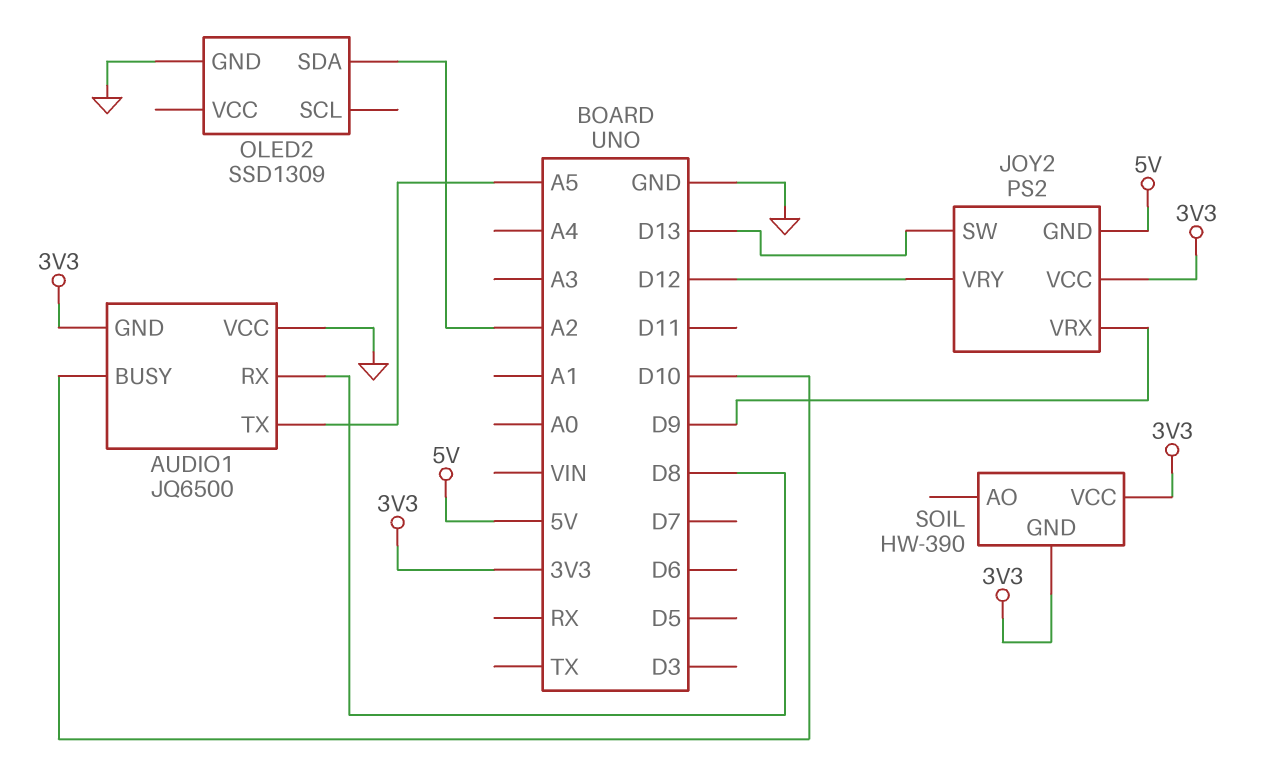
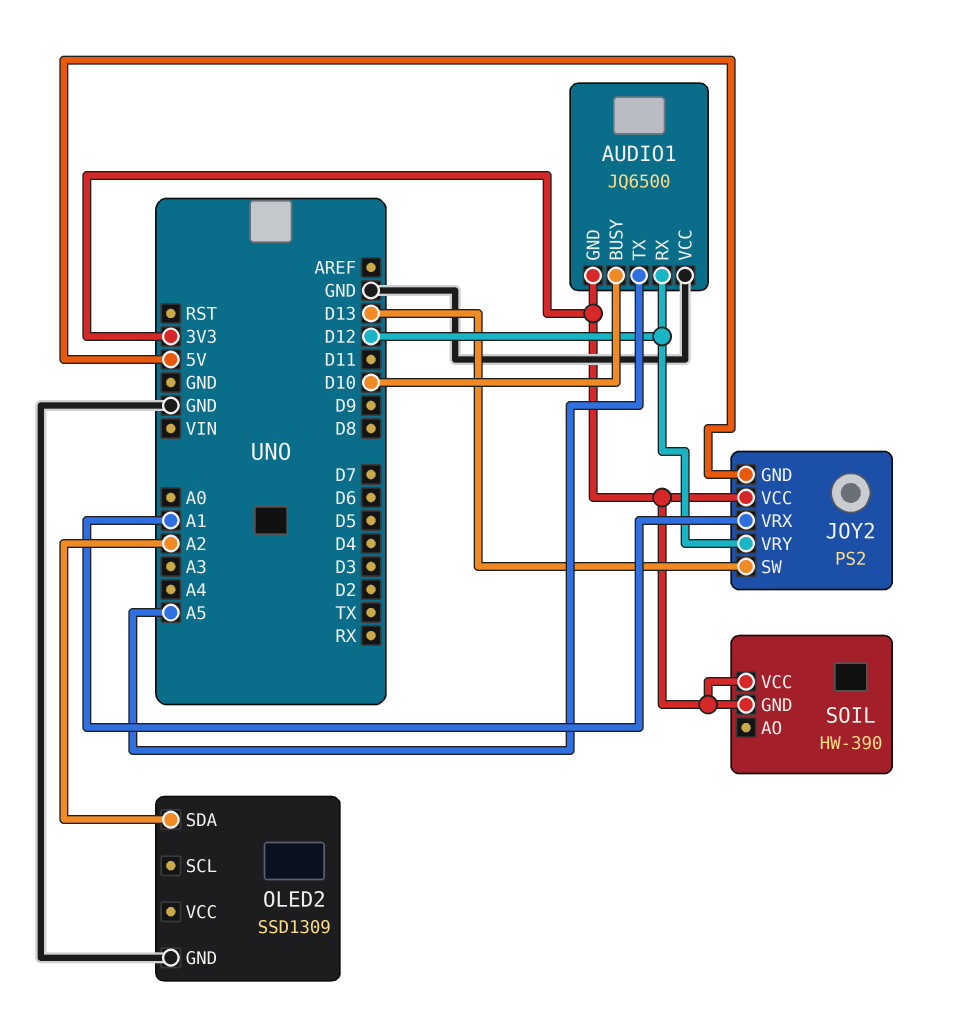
AUDIO1 pin RX: D8 -> D12
JOY2 pin VRX: D9 -> A1

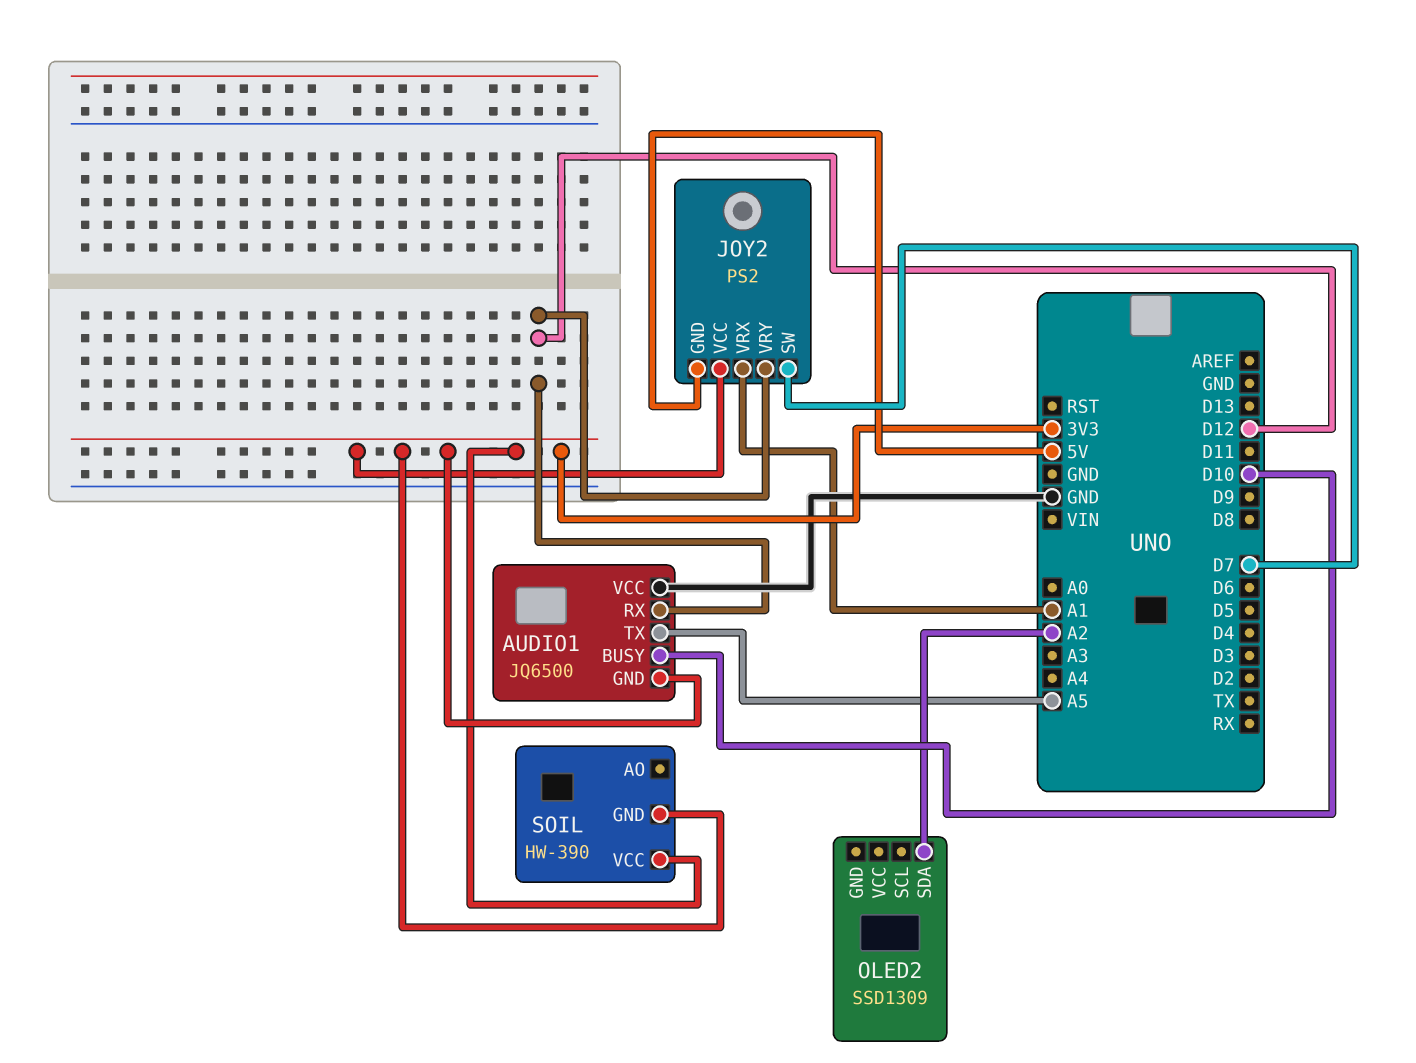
JOY2 pin SW: D13 -> D7
OLED2 pin GND: GND -> none

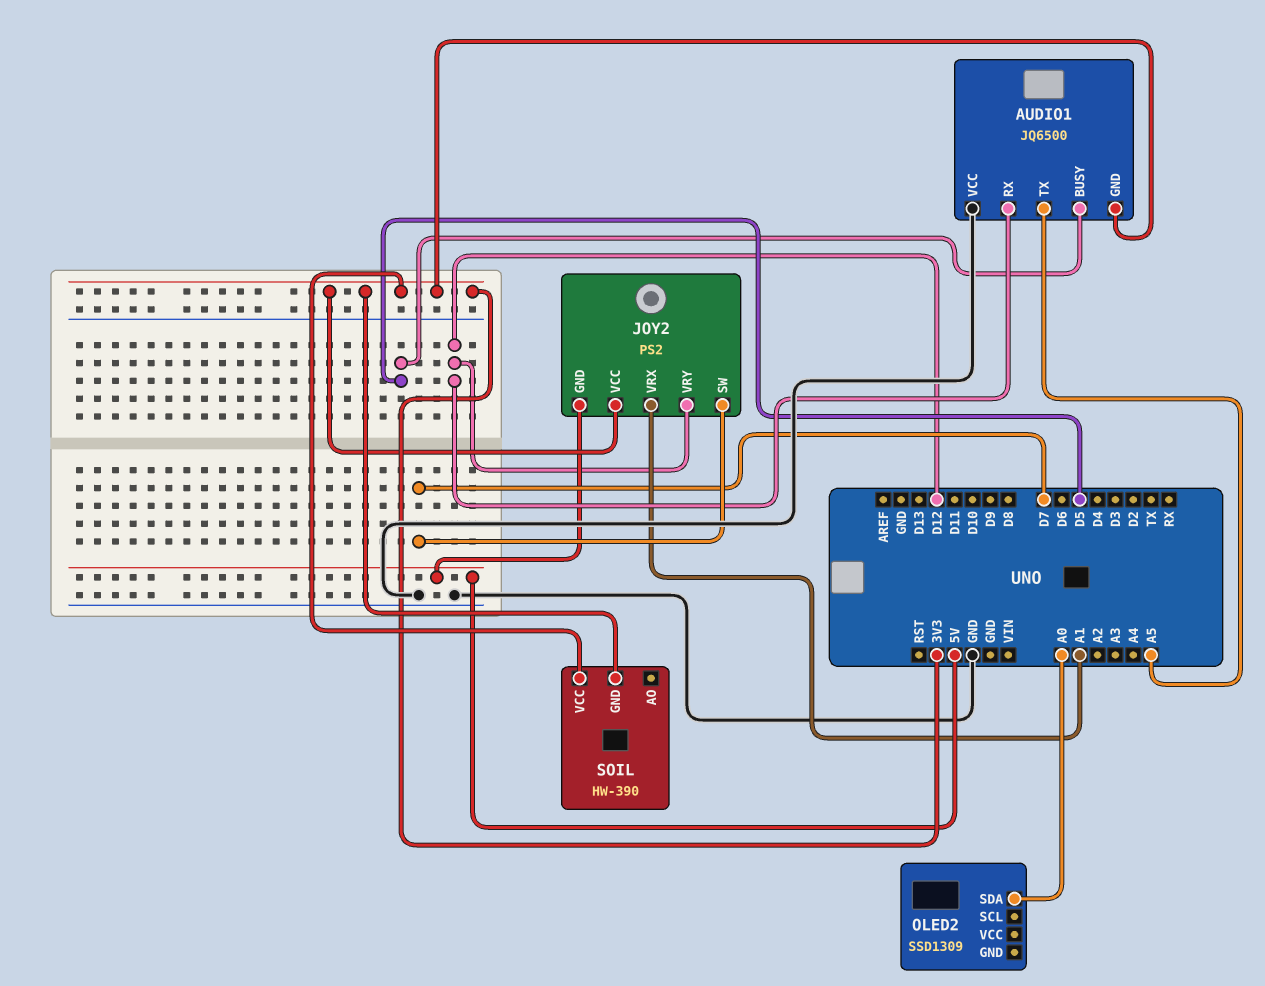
AUDIO1 pin BUSY: D10 -> D5
OLED2 pin SDA: A2 -> A0

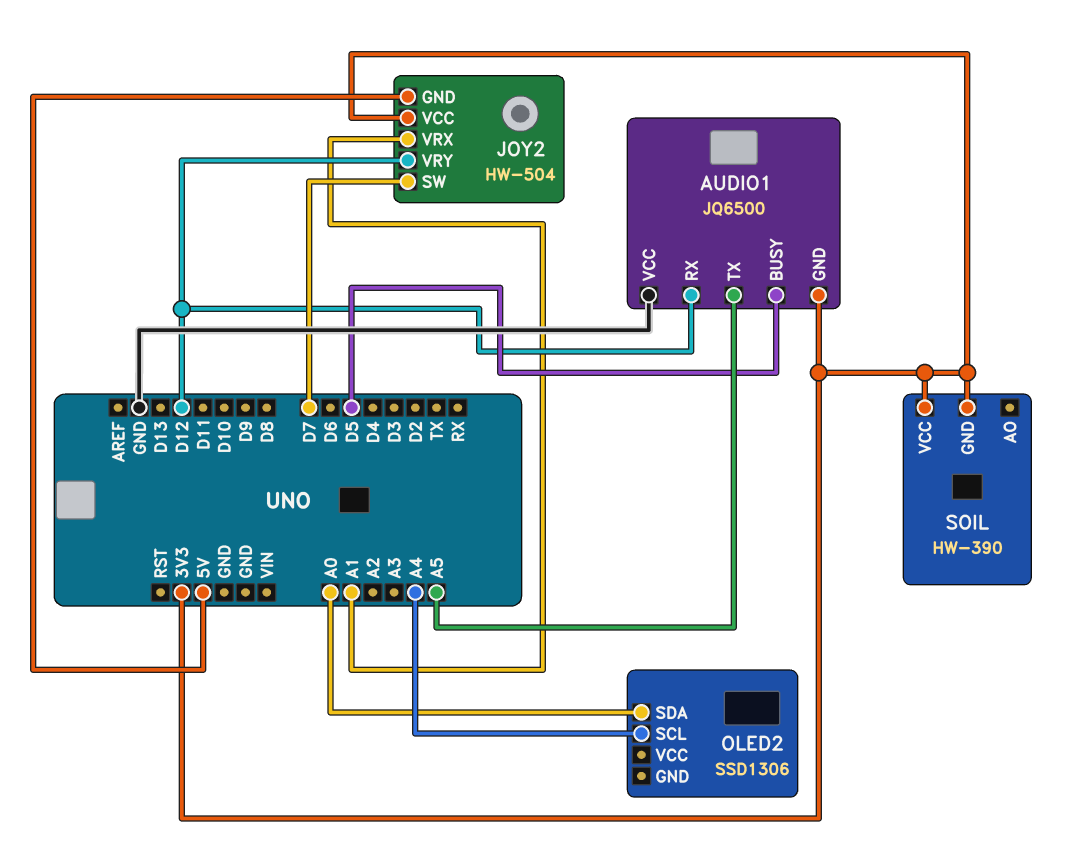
JOY2: PS2 -> HW-504
OLED2: SSD1309 -> SSD1306
OLED2 pin SCL: none -> A4

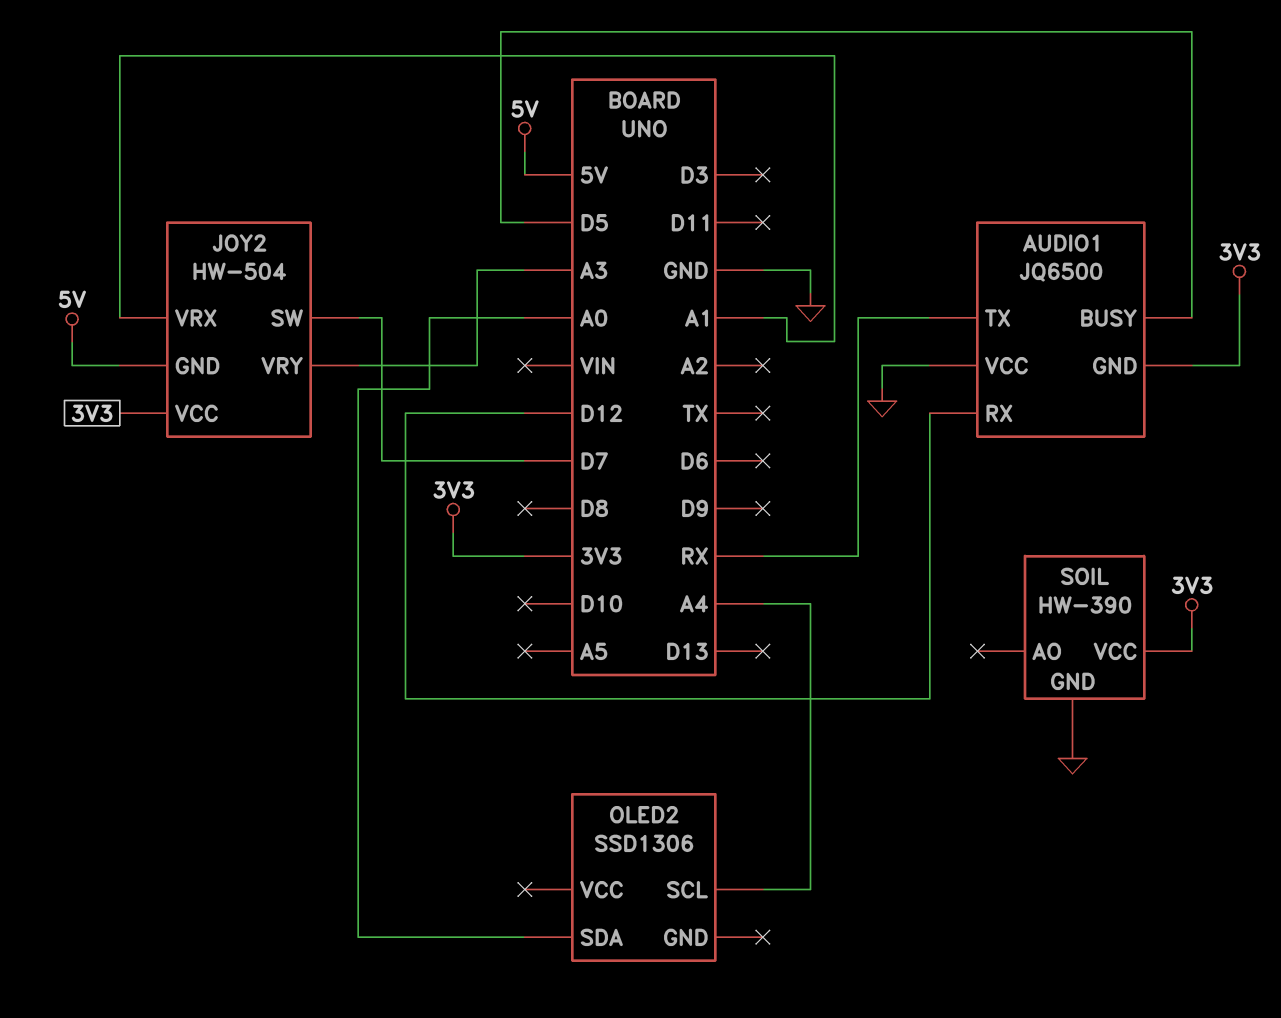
AUDIO1 pin TX: A5 -> RX
JOY2 pin VRY: D12 -> A3
SOIL pin GND: 3V3 -> GND

